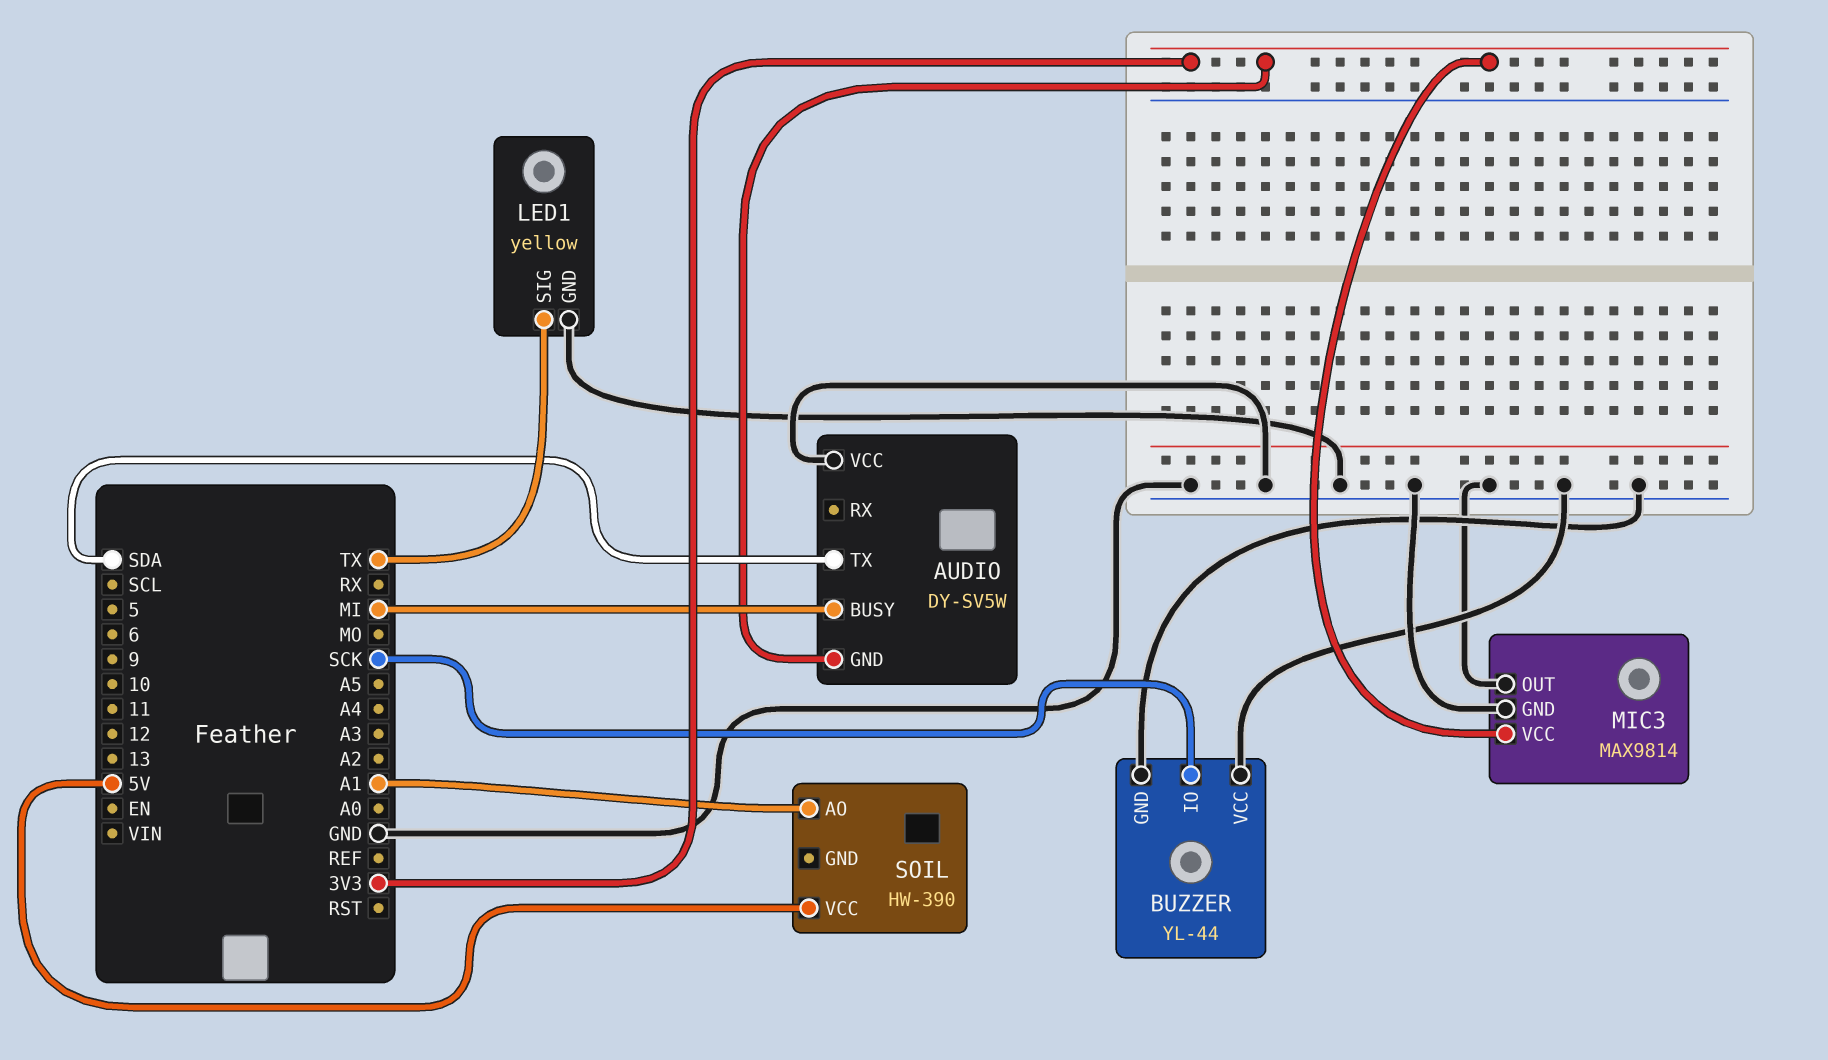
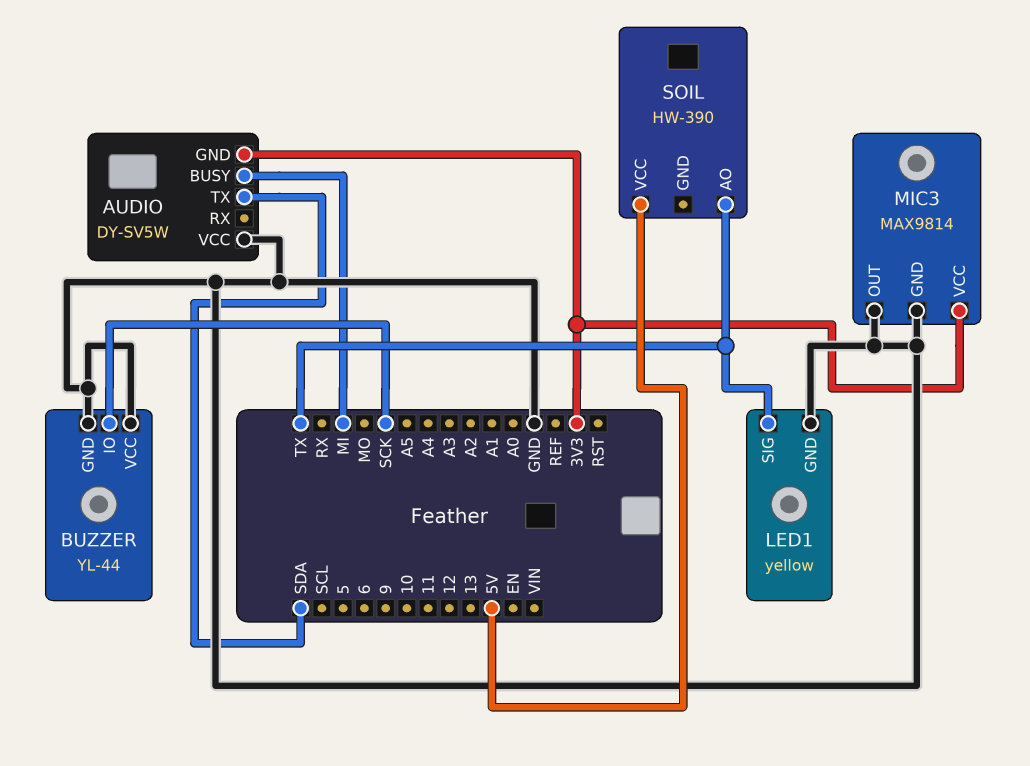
SOIL pin AO: A1 -> TX

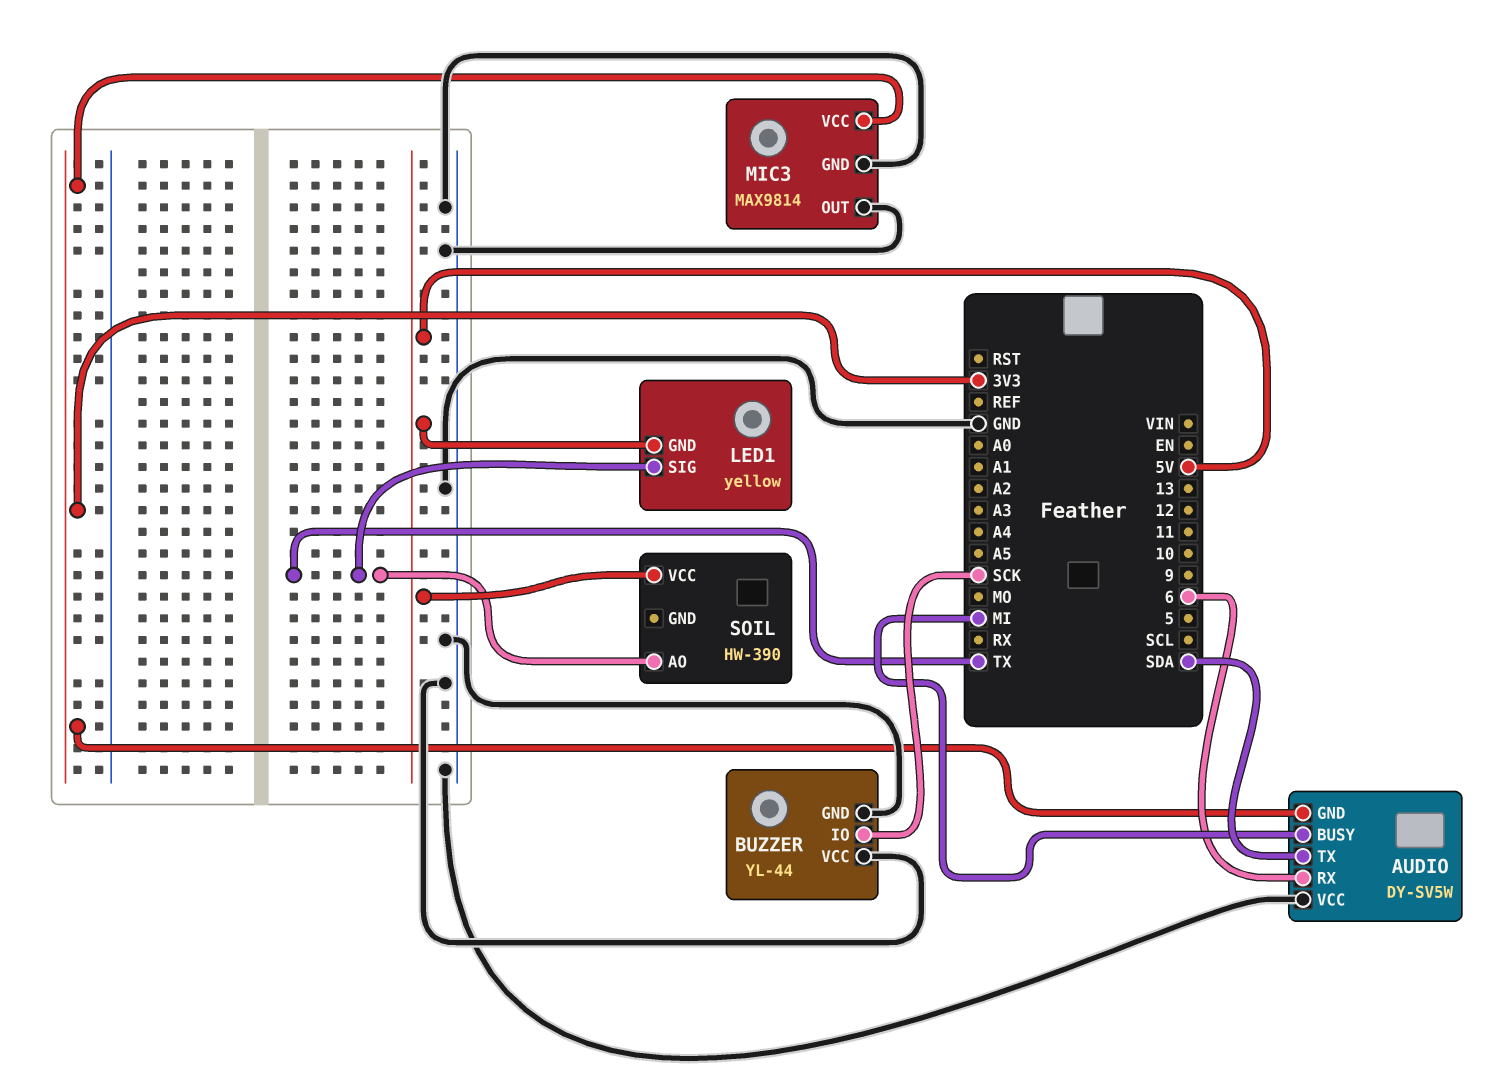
AUDIO pin RX: none -> 6
LED1 pin GND: GND -> 5V

